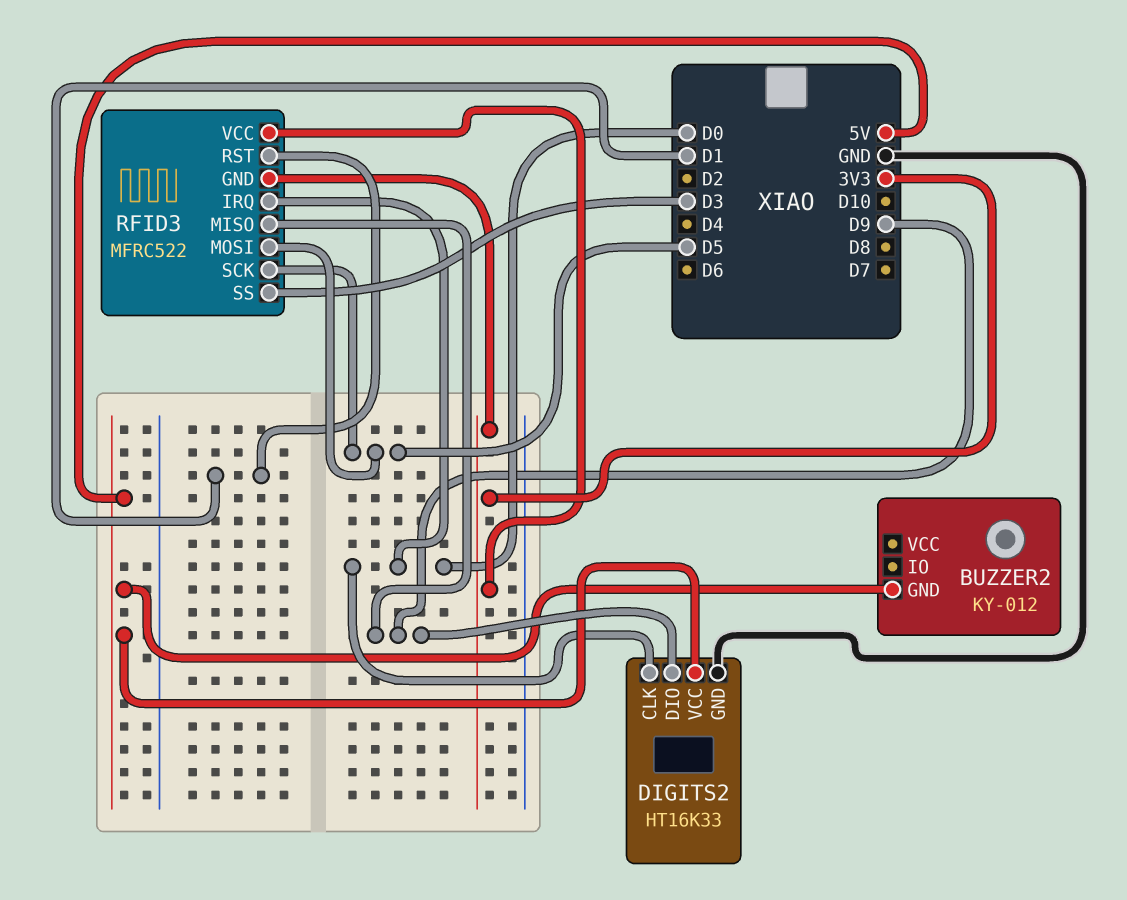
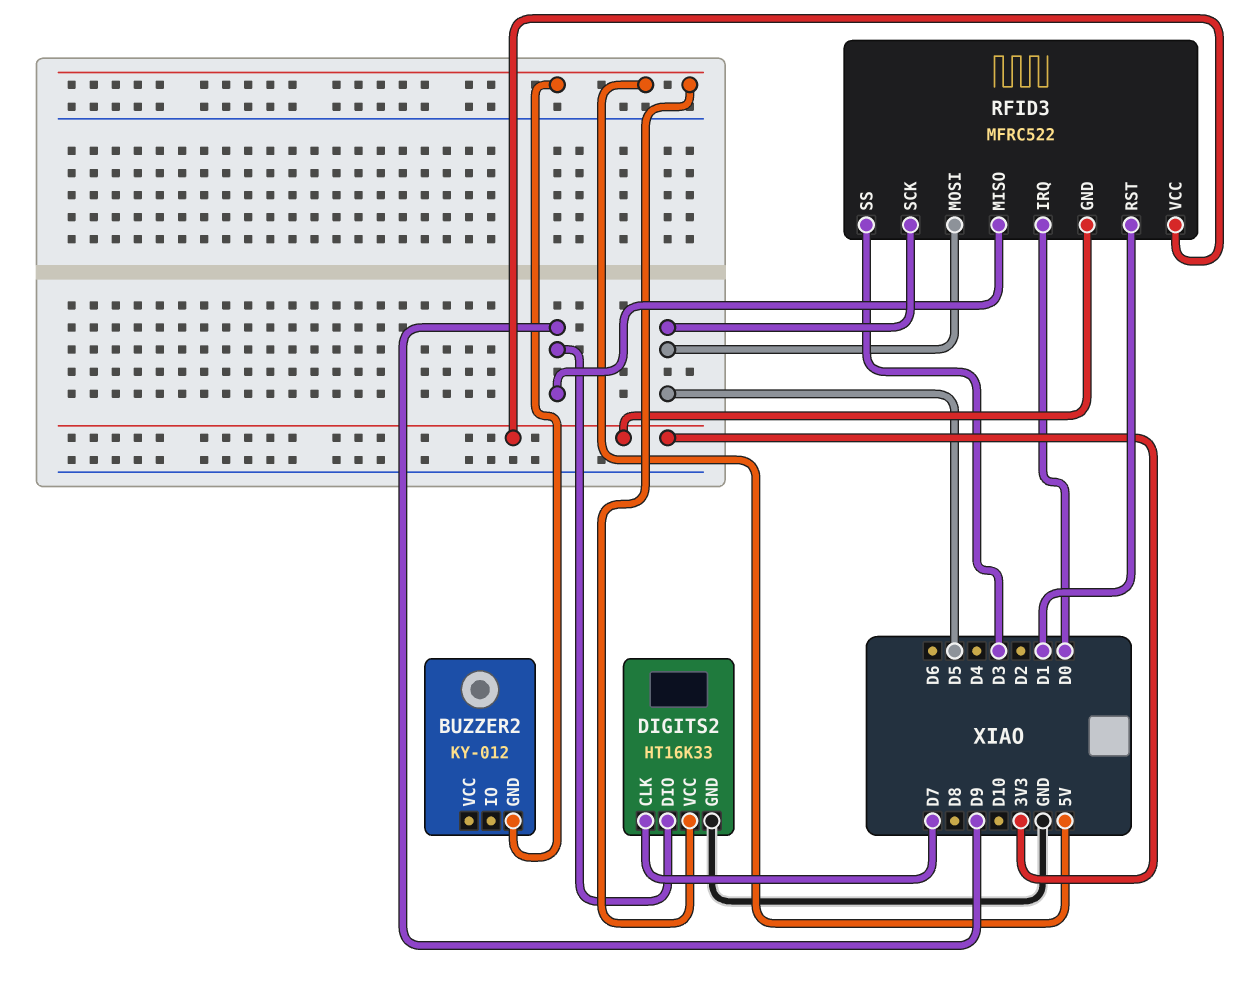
DIGITS2 pin CLK: D0 -> D7

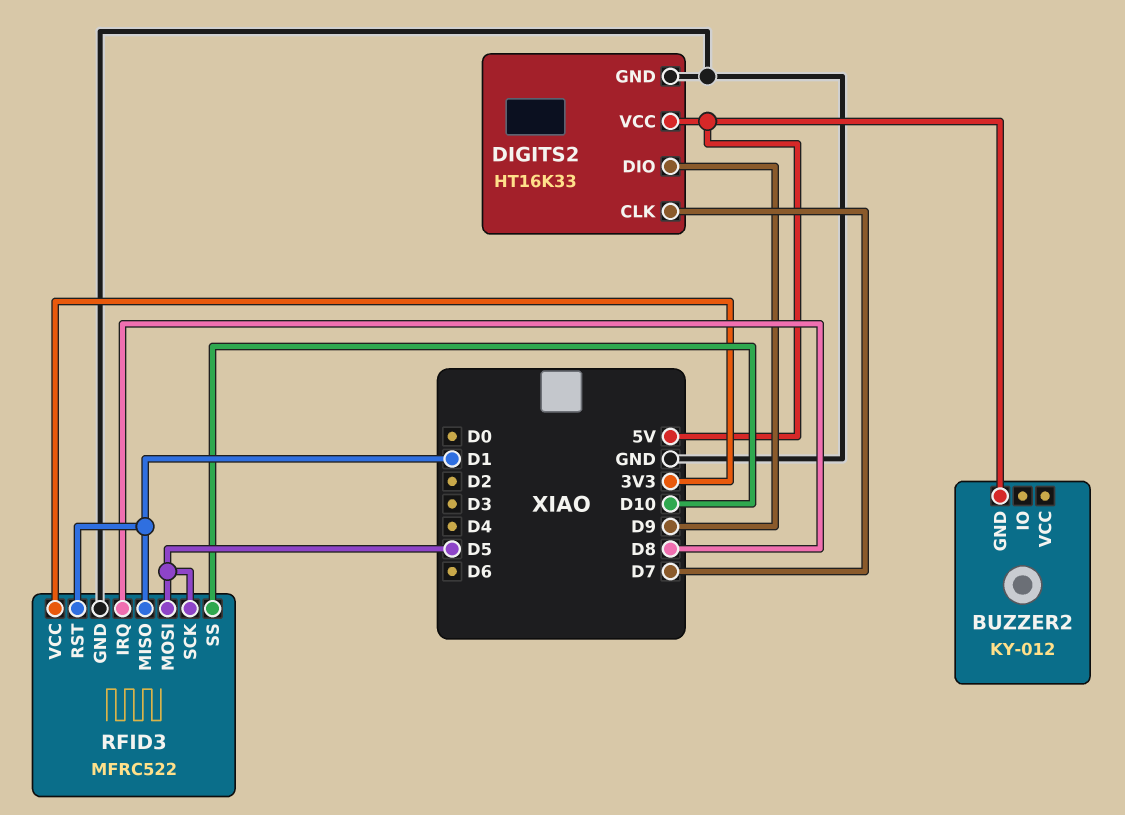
RFID3 pin GND: 3V3 -> GND
RFID3 pin IRQ: D0 -> D8
RFID3 pin MISO: D9 -> D1
RFID3 pin SS: D3 -> D10

